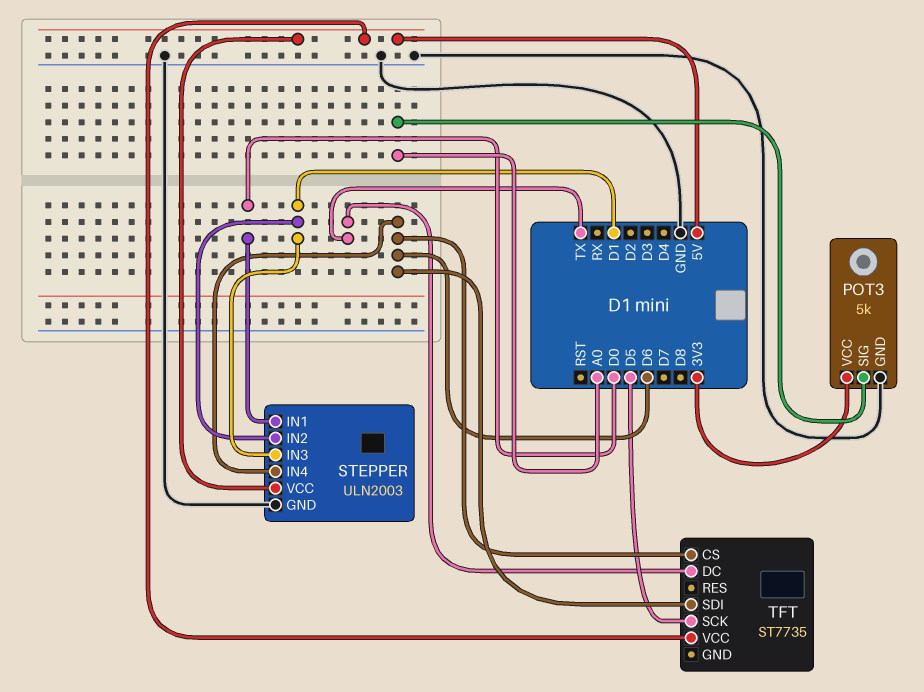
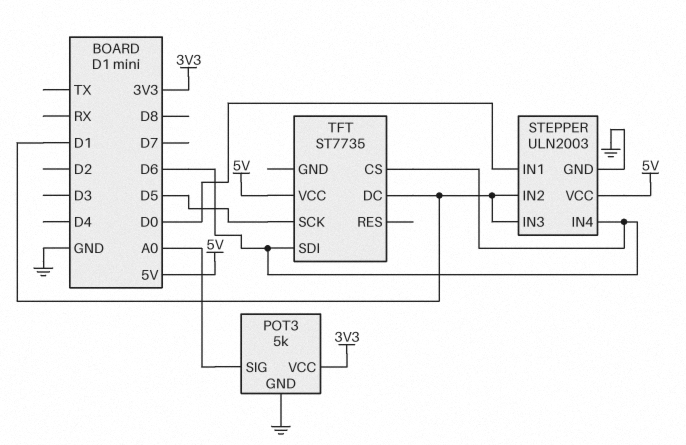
TFT pin DC: TX -> D1

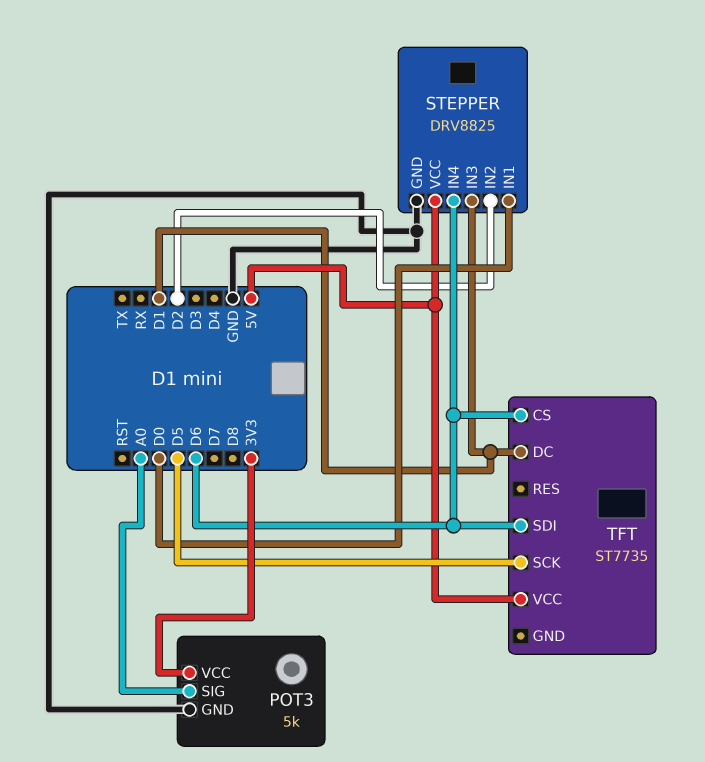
STEPPER: ULN2003 -> DRV8825
STEPPER pin IN2: D1 -> D2

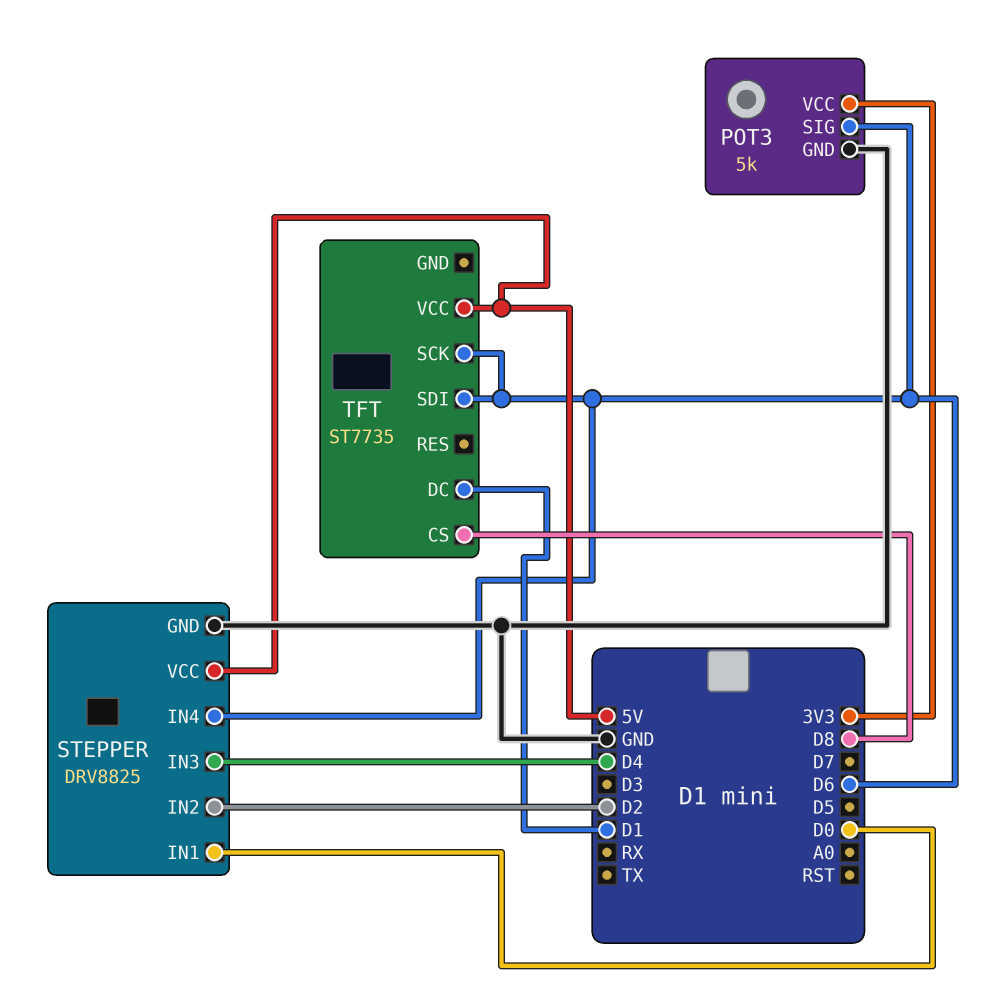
POT3 pin SIG: A0 -> D6
STEPPER pin IN3: D1 -> D4
TFT pin CS: D6 -> D8
TFT pin SCK: D5 -> D6

